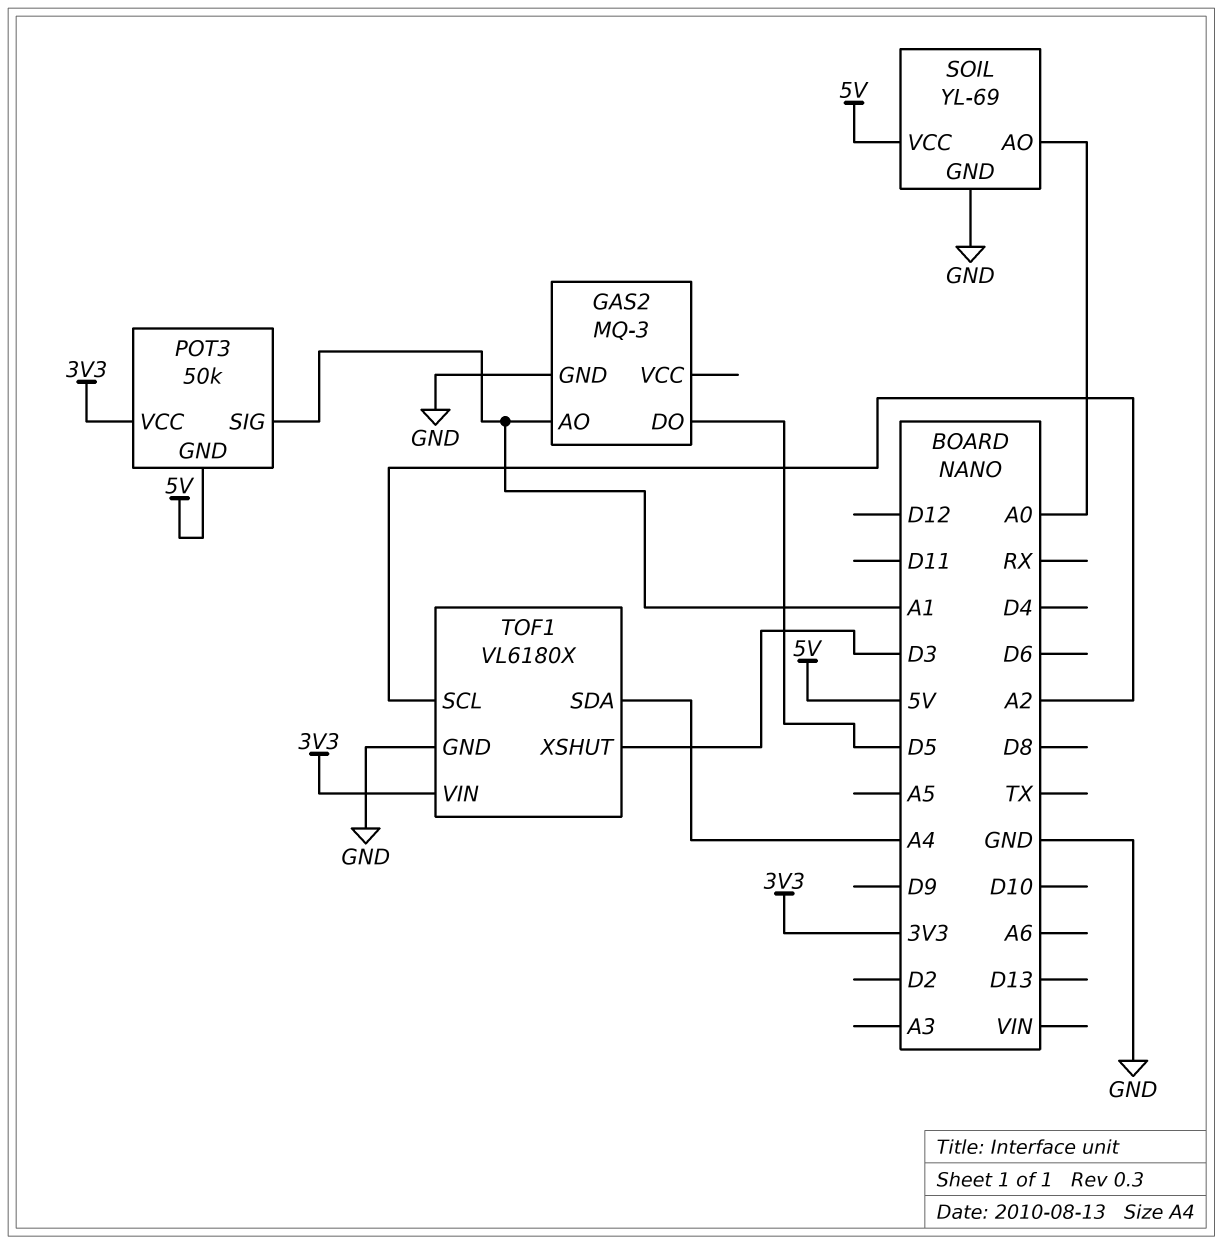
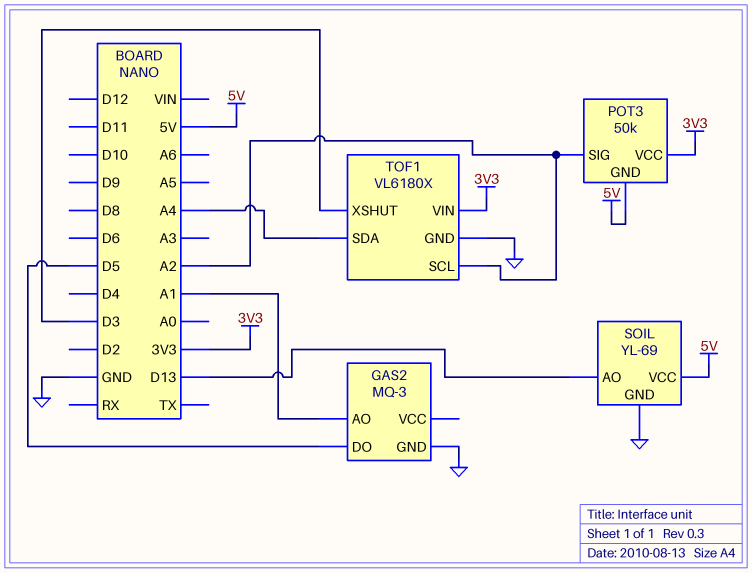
POT3 pin SIG: A1 -> A2
SOIL pin AO: A0 -> D13

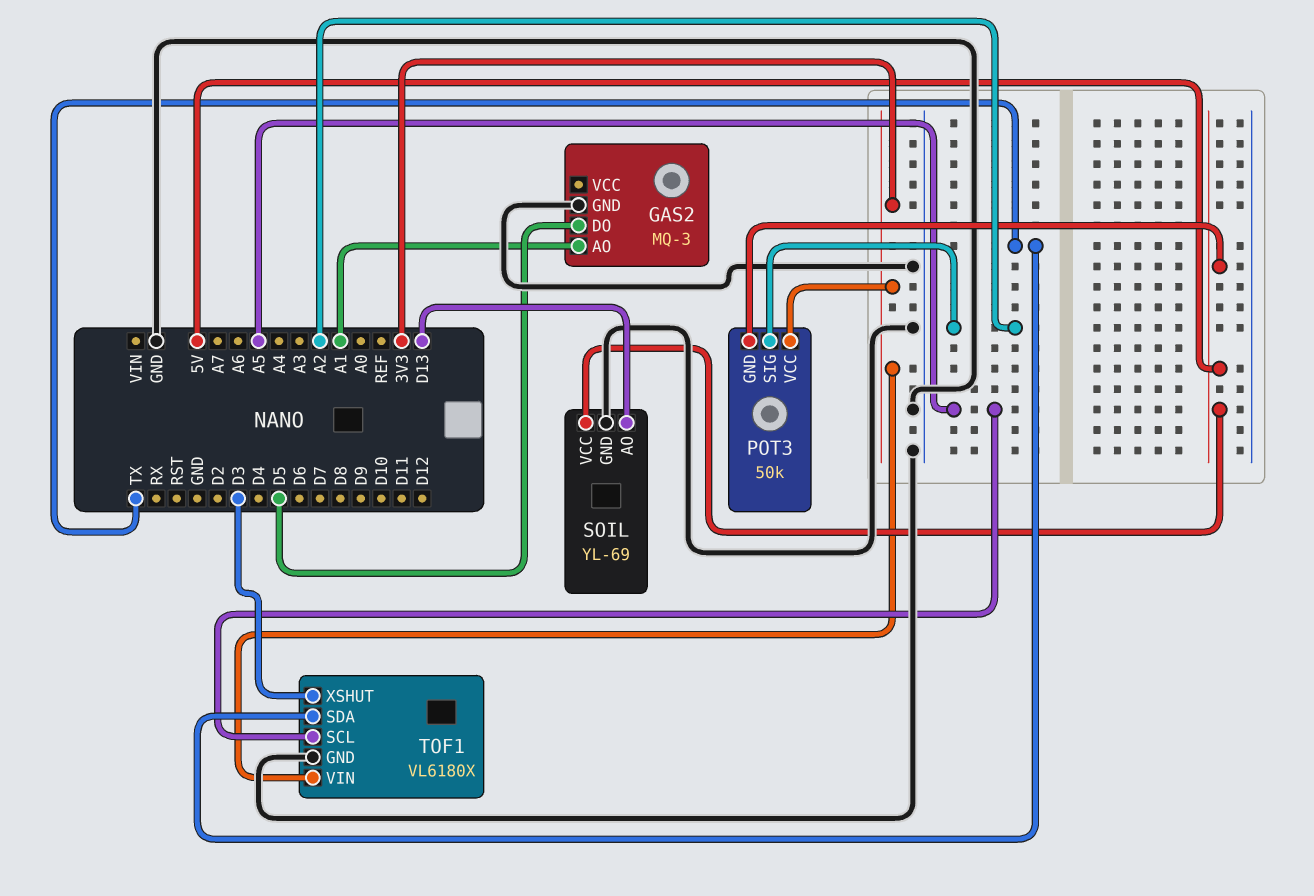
TOF1 pin SCL: A2 -> A5
TOF1 pin SDA: A4 -> TX

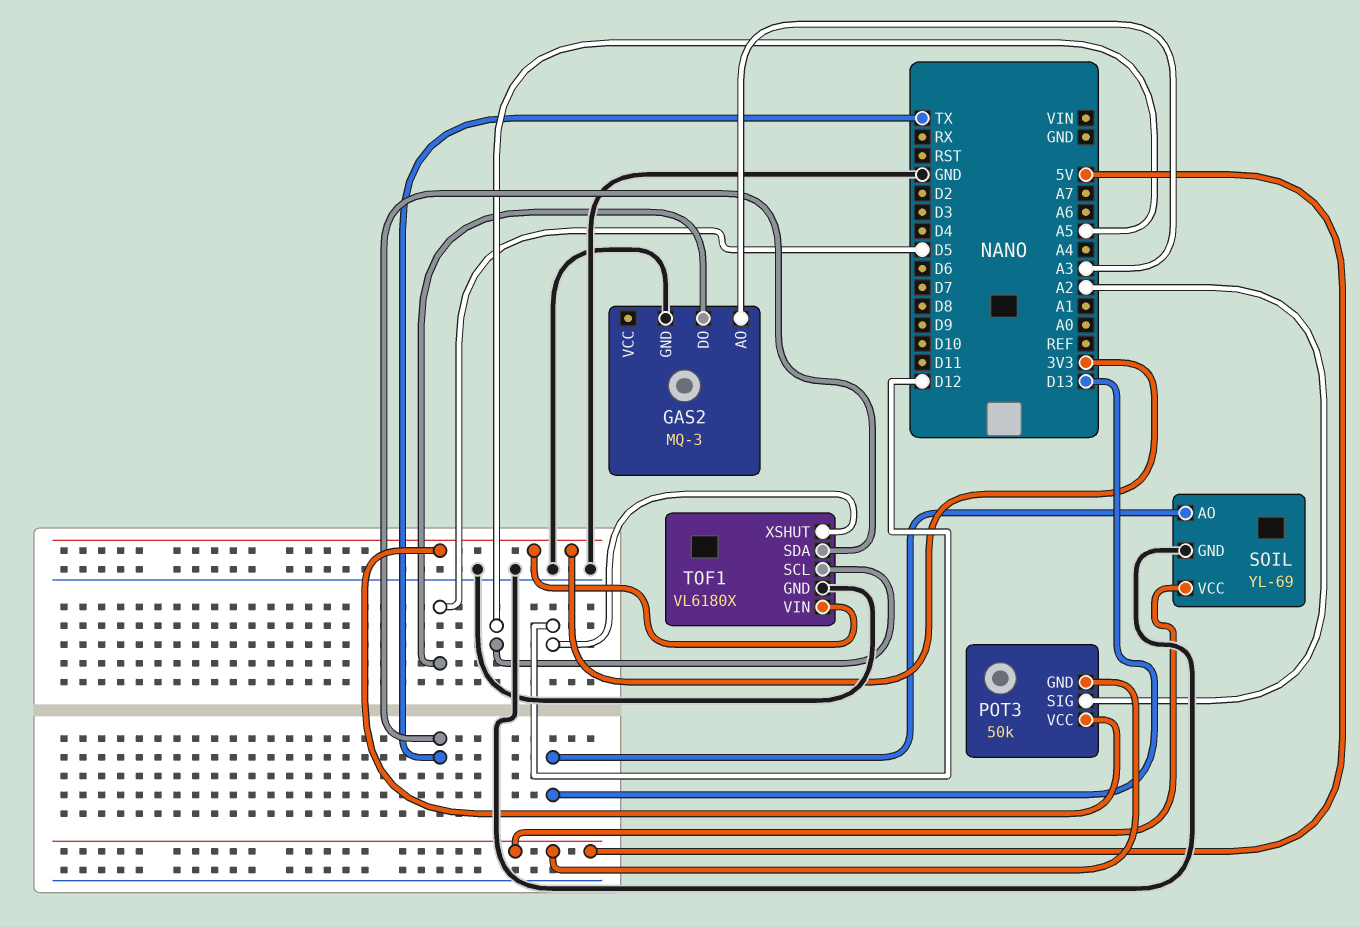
GAS2 pin AO: A1 -> A3
TOF1 pin XSHUT: D3 -> D12

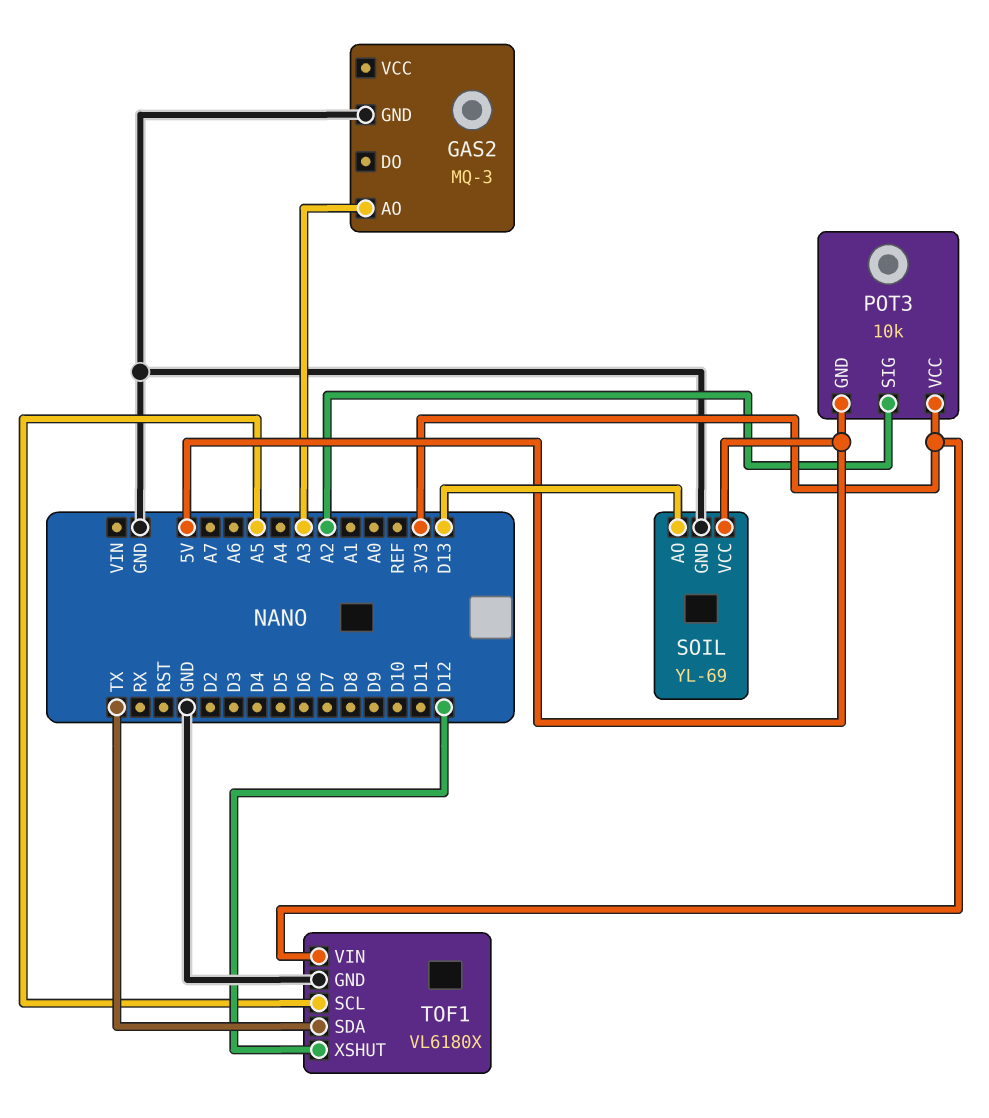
GAS2 pin DO: D5 -> none
POT3: 50k -> 10k

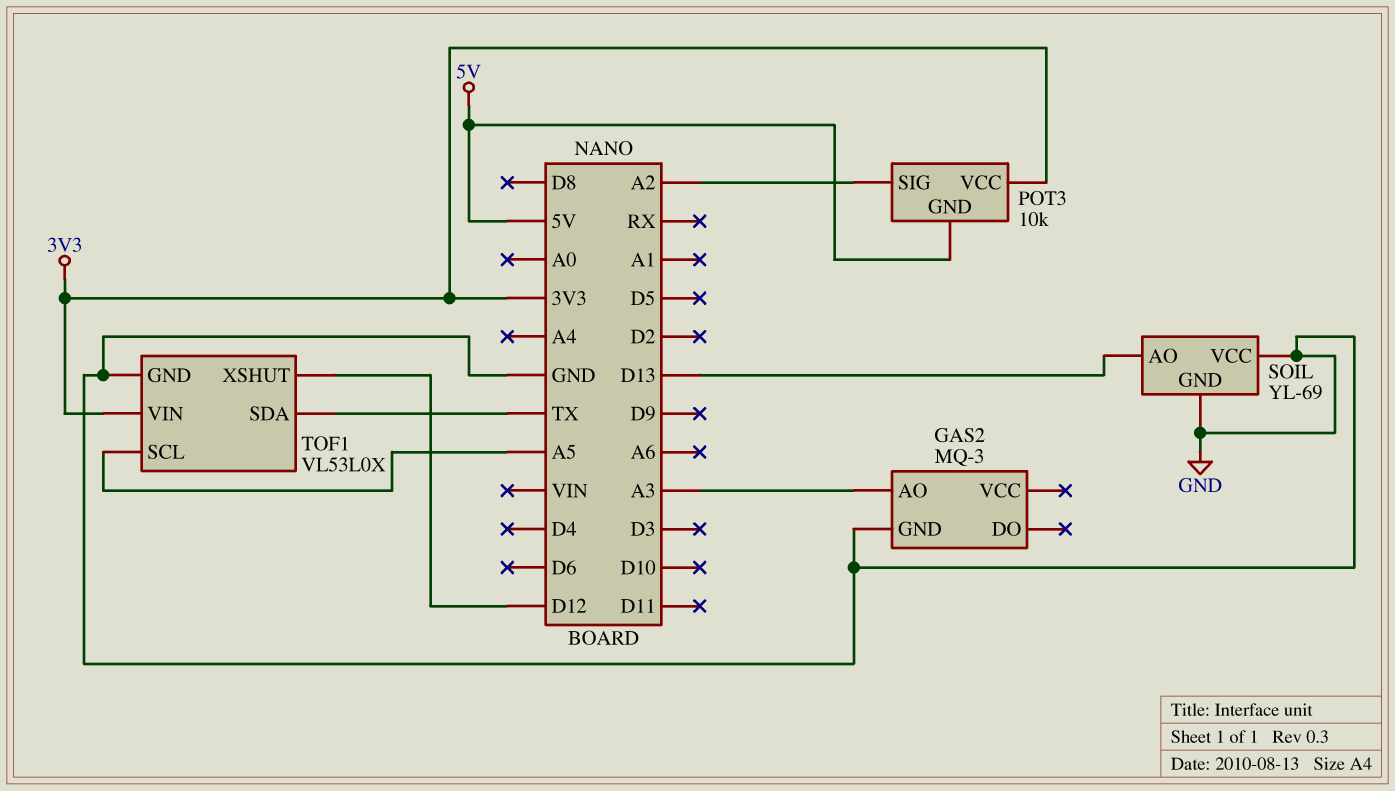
SOIL pin VCC: 5V -> GND
TOF1: VL6180X -> VL53L0X

